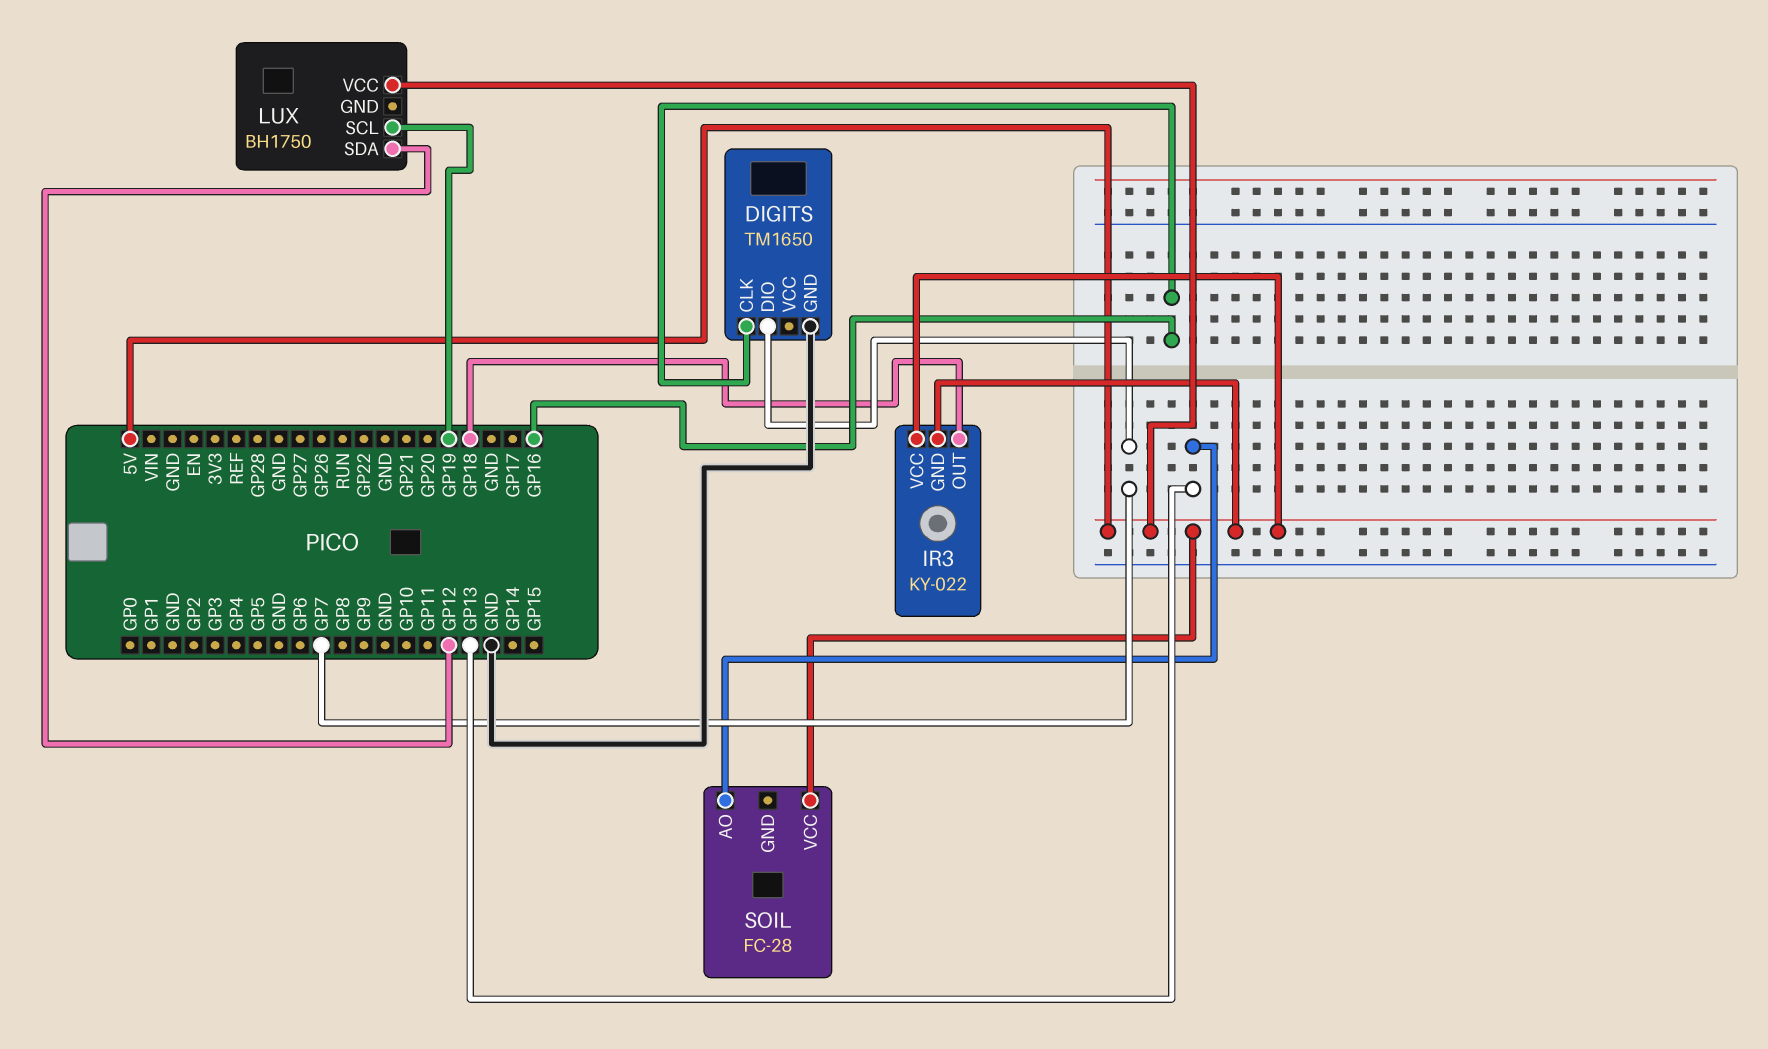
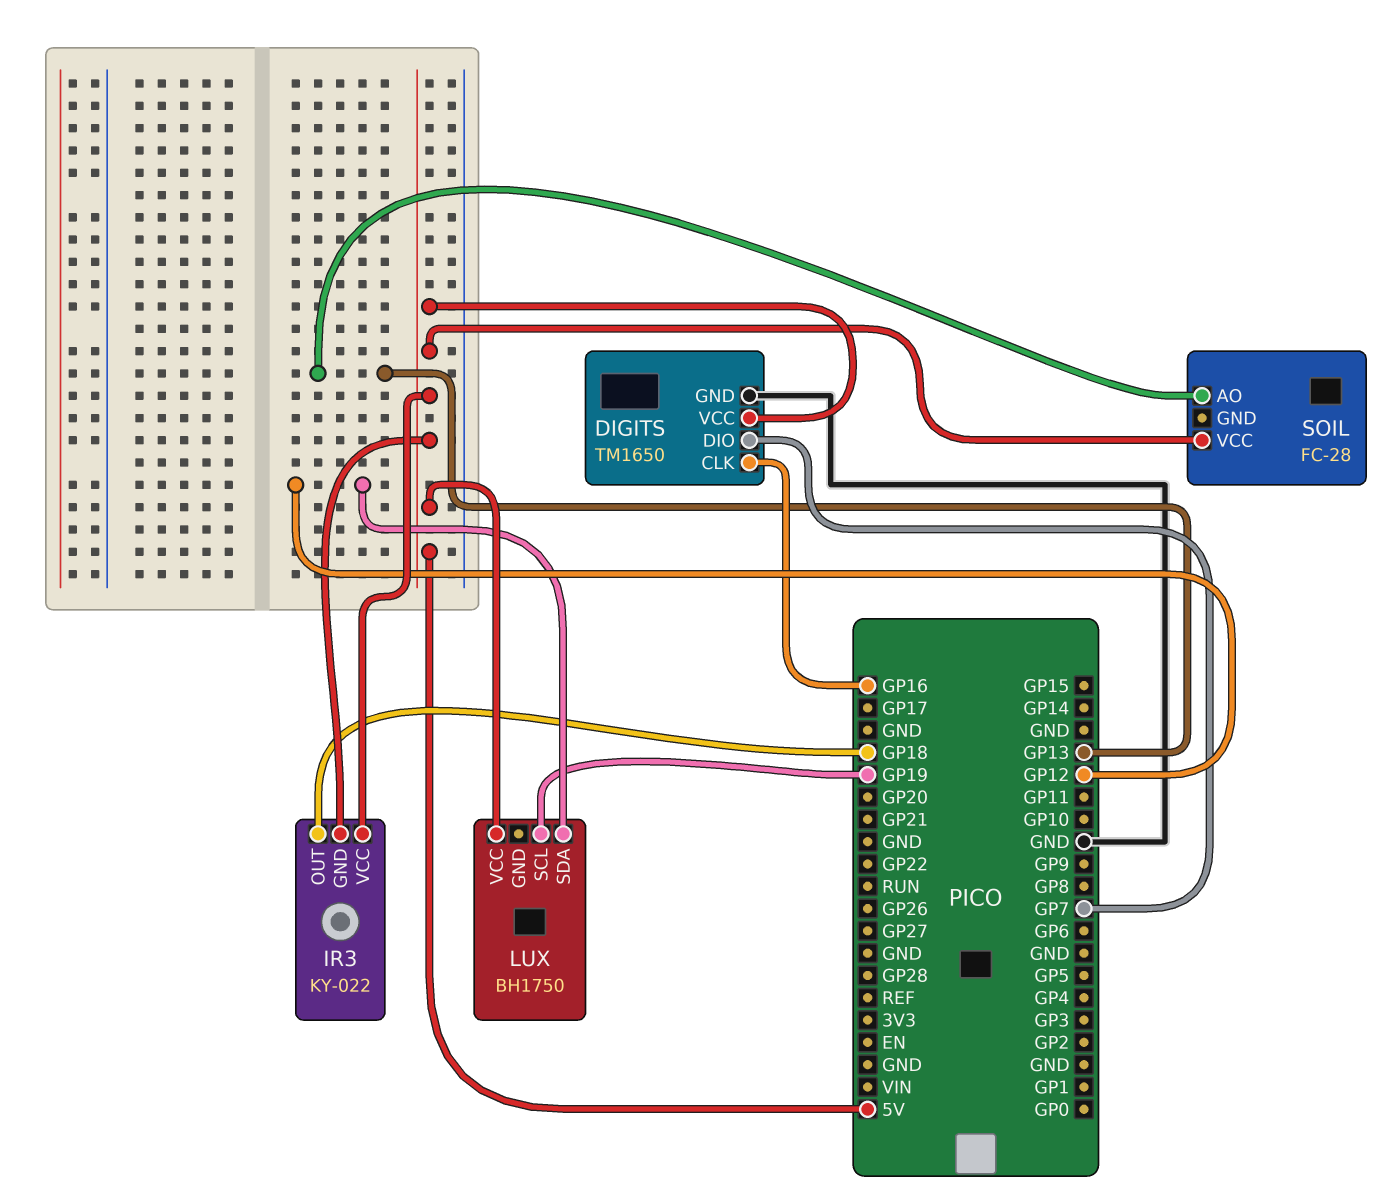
DIGITS pin VCC: none -> 5V

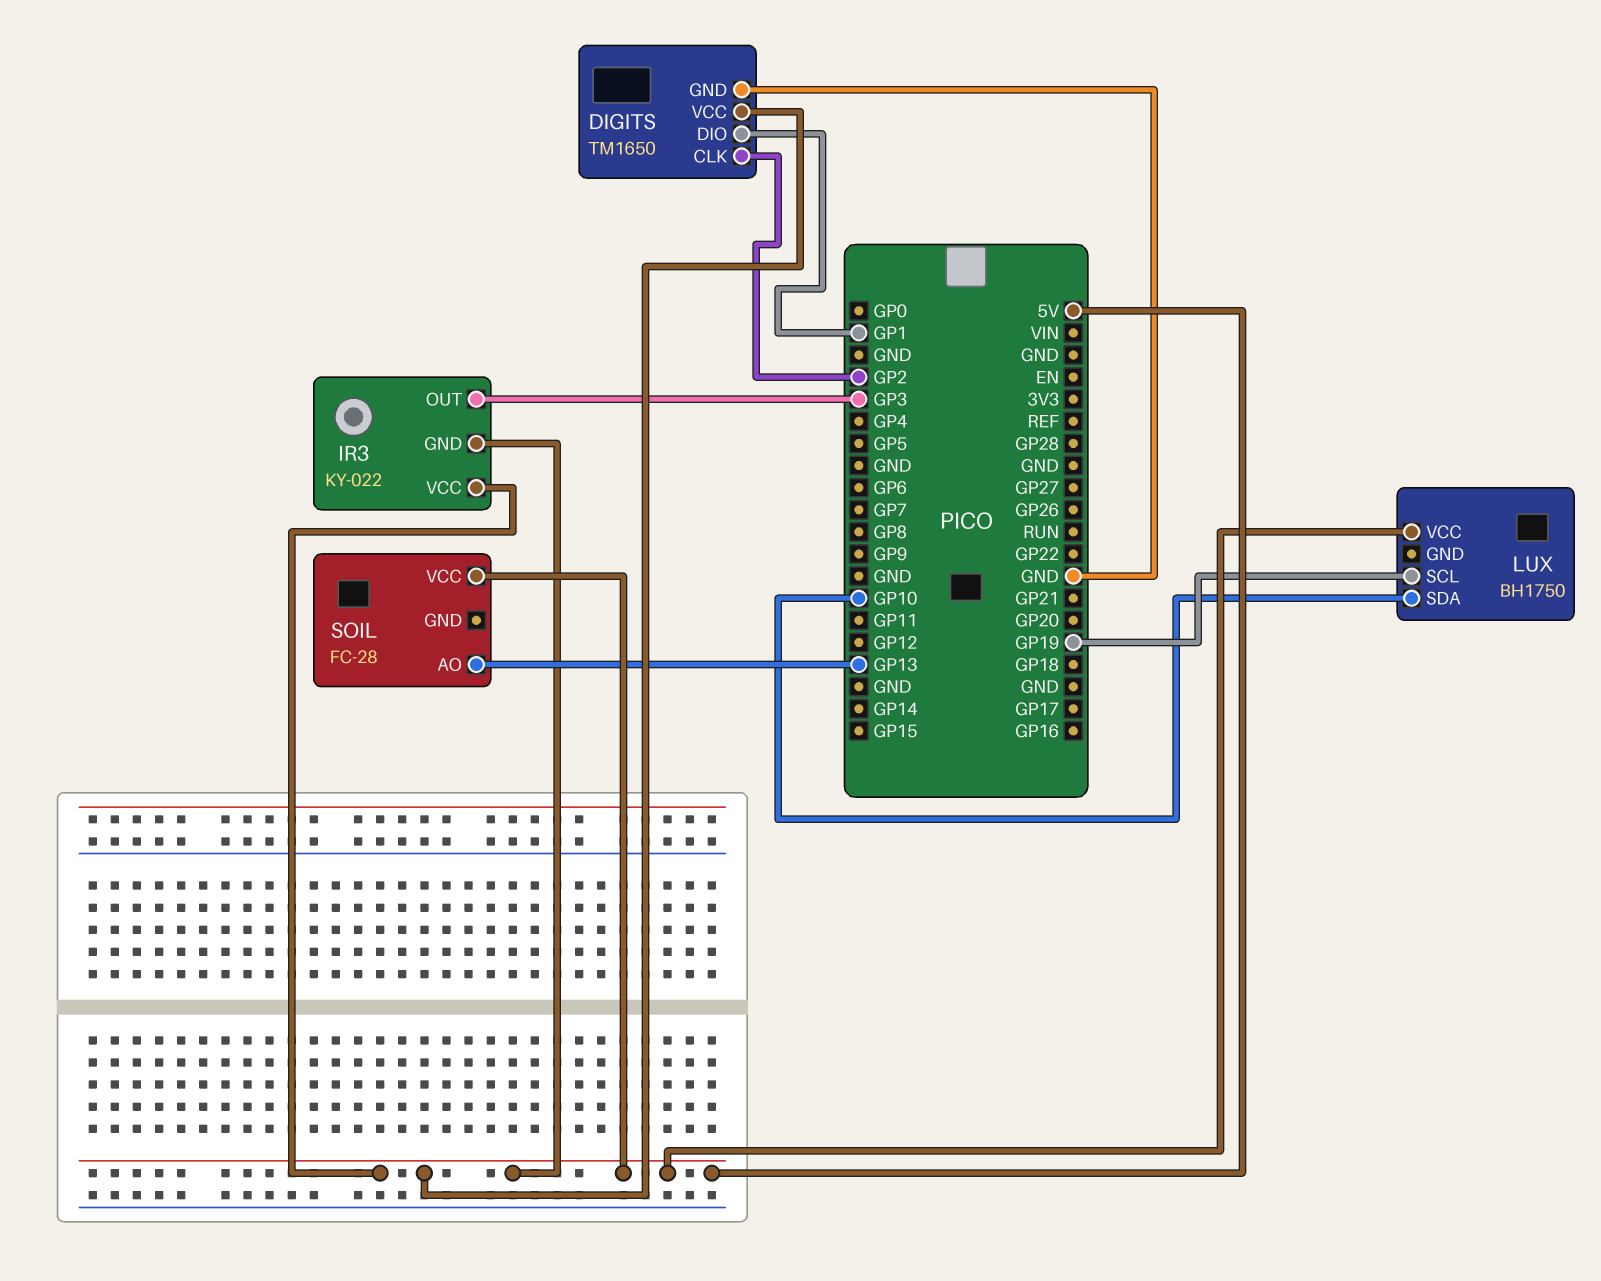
DIGITS pin CLK: GP16 -> GP2
DIGITS pin DIO: GP7 -> GP1
IR3 pin OUT: GP18 -> GP3
LUX pin SDA: GP12 -> GP10

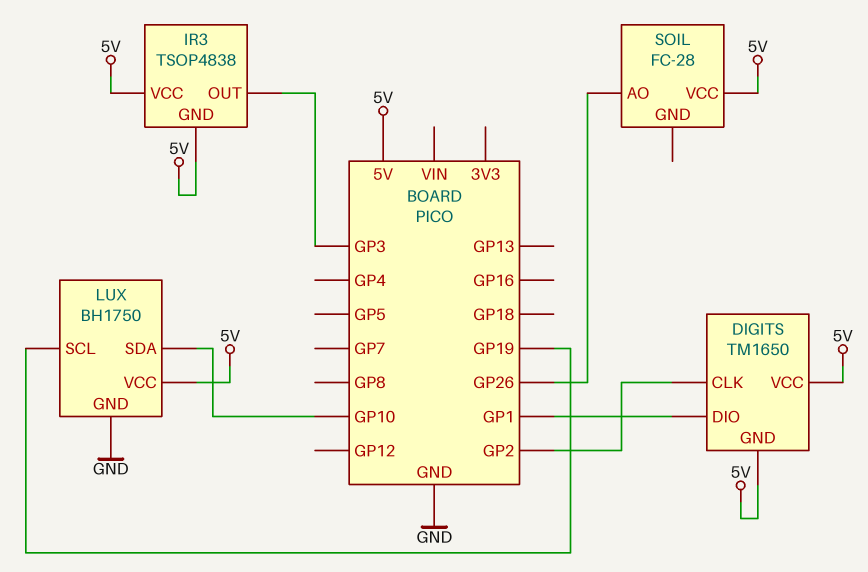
DIGITS pin GND: GND -> 5V
IR3: KY-022 -> TSOP4838
LUX pin GND: none -> GND
SOIL pin AO: GP13 -> GP26

